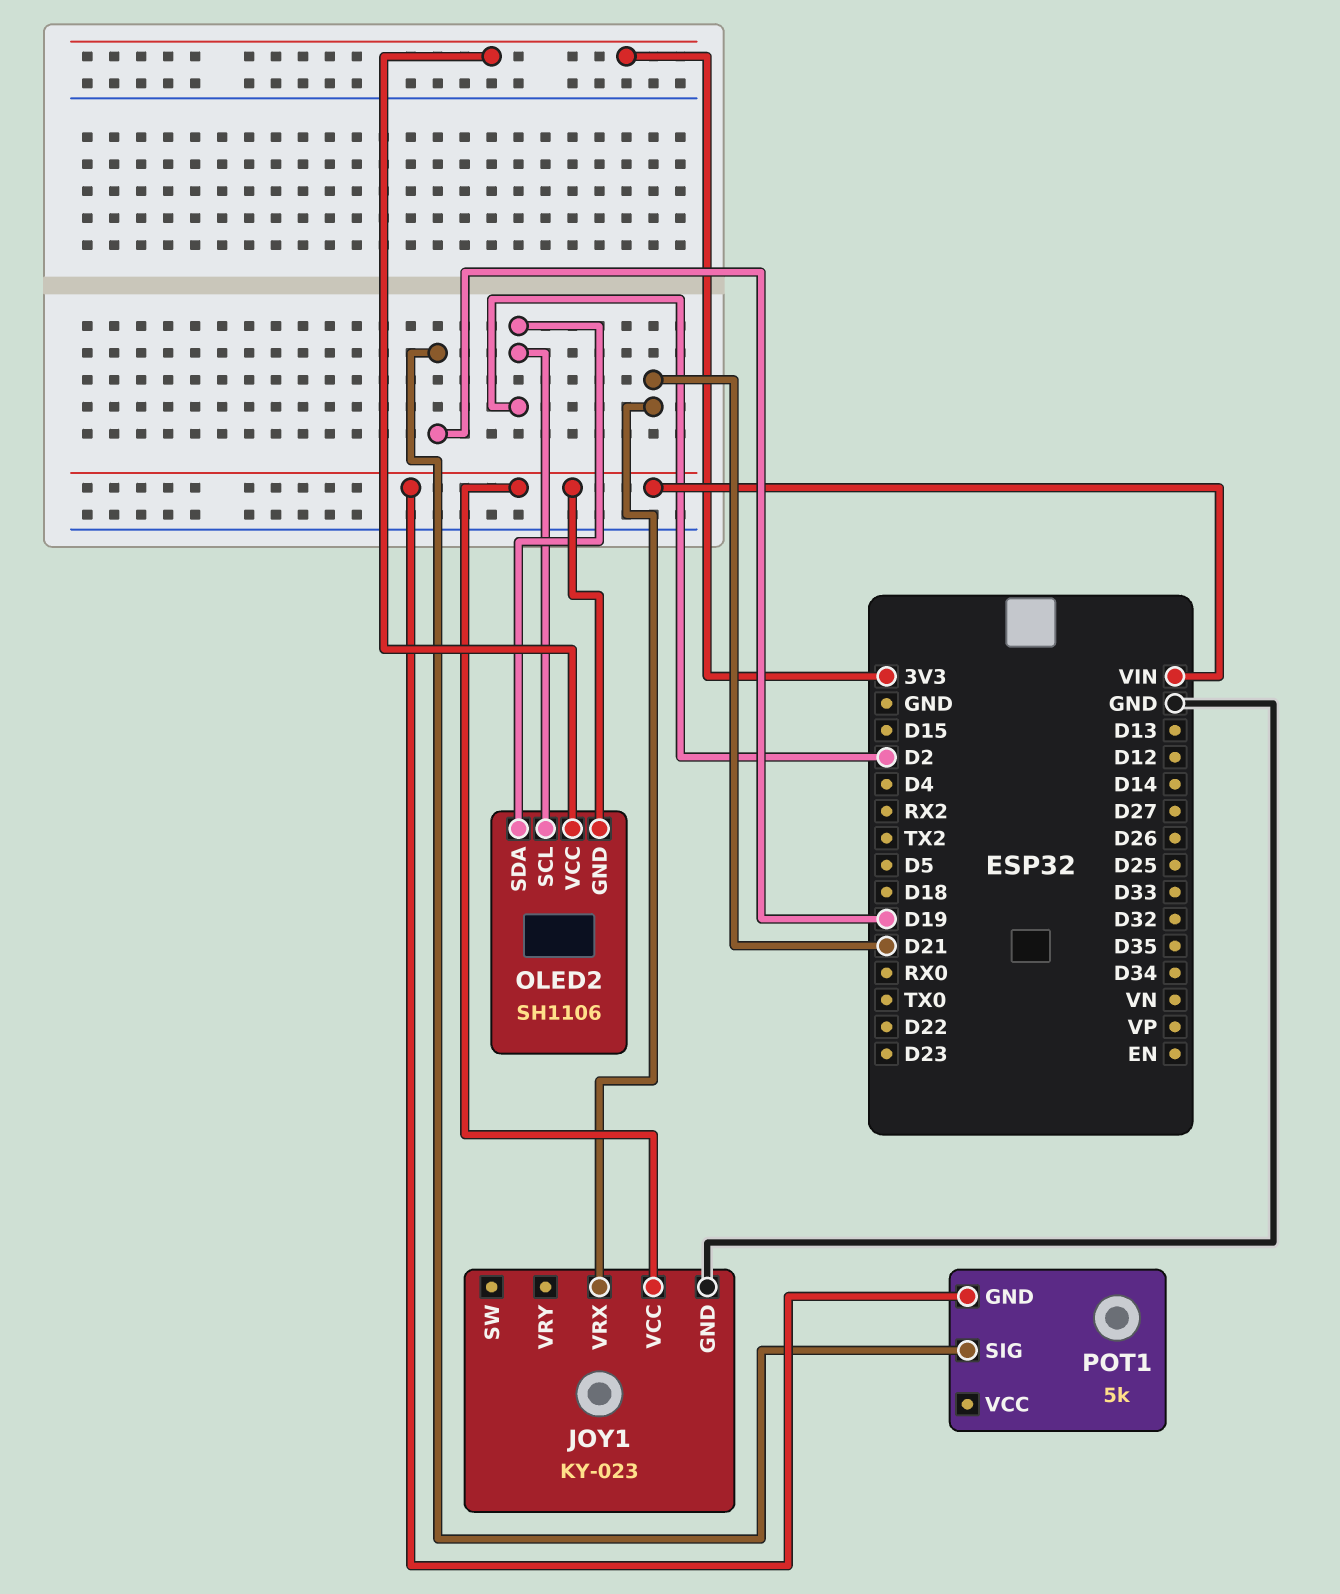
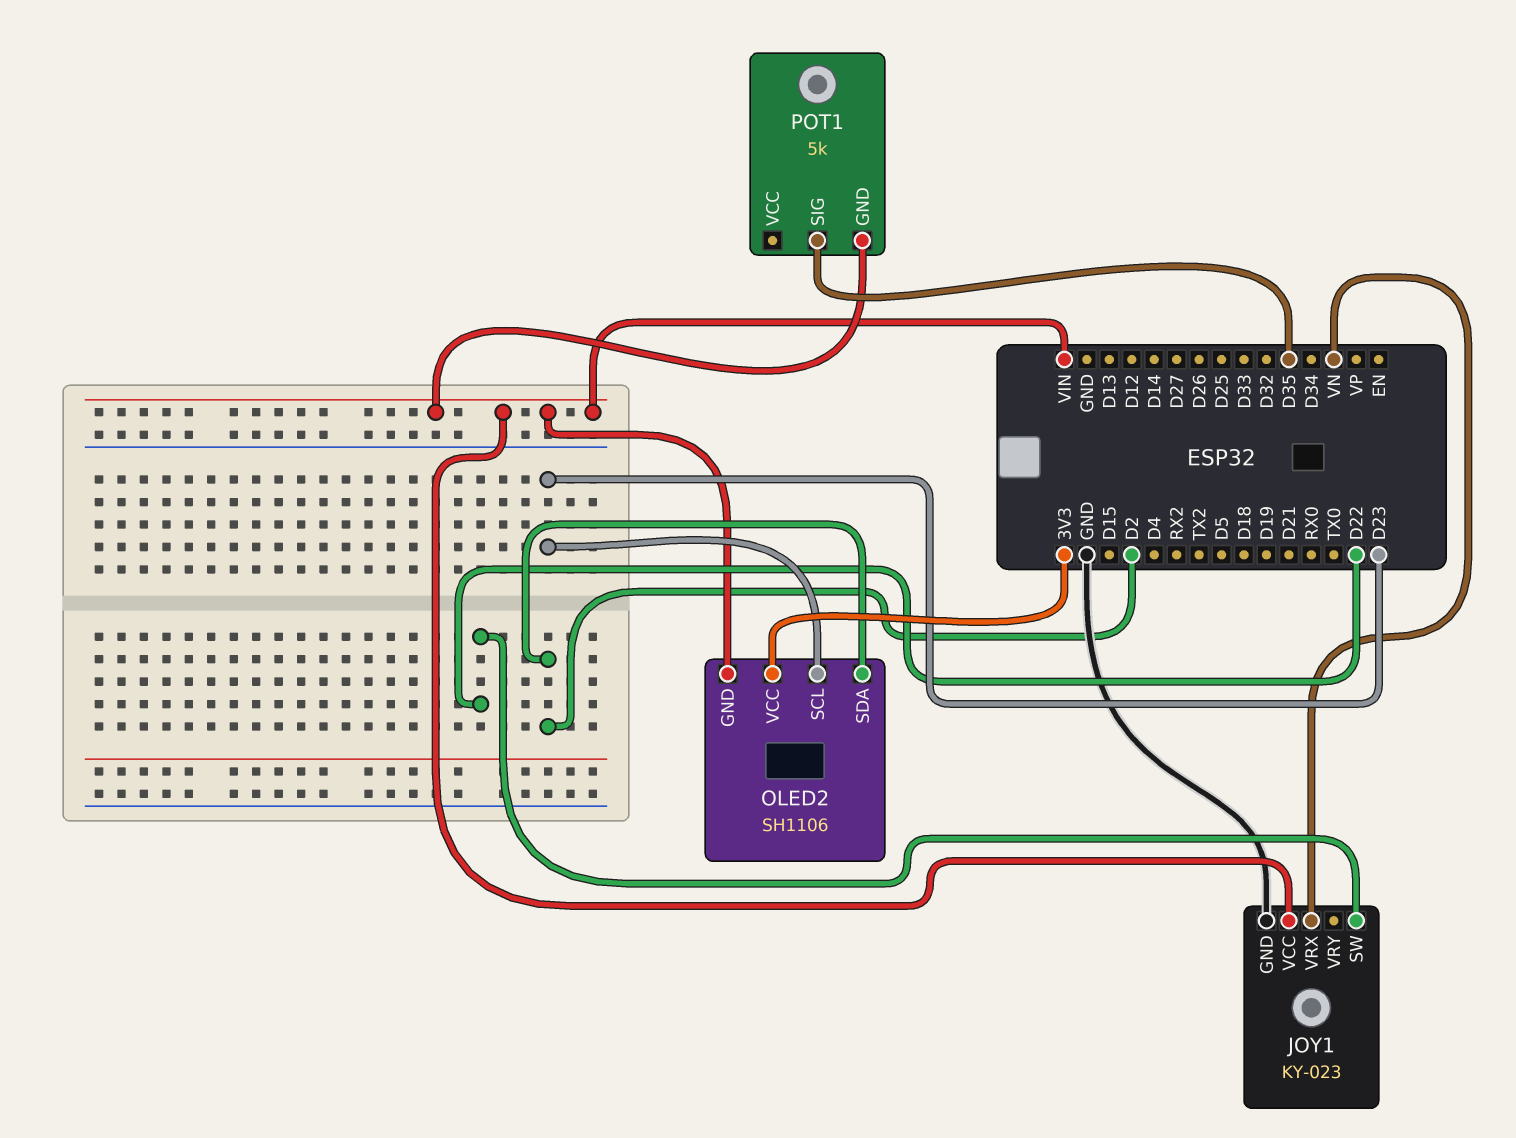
JOY1 pin SW: none -> D22
JOY1 pin VRX: D21 -> VN
OLED2 pin SCL: D2 -> D23
POT1 pin SIG: D19 -> D35

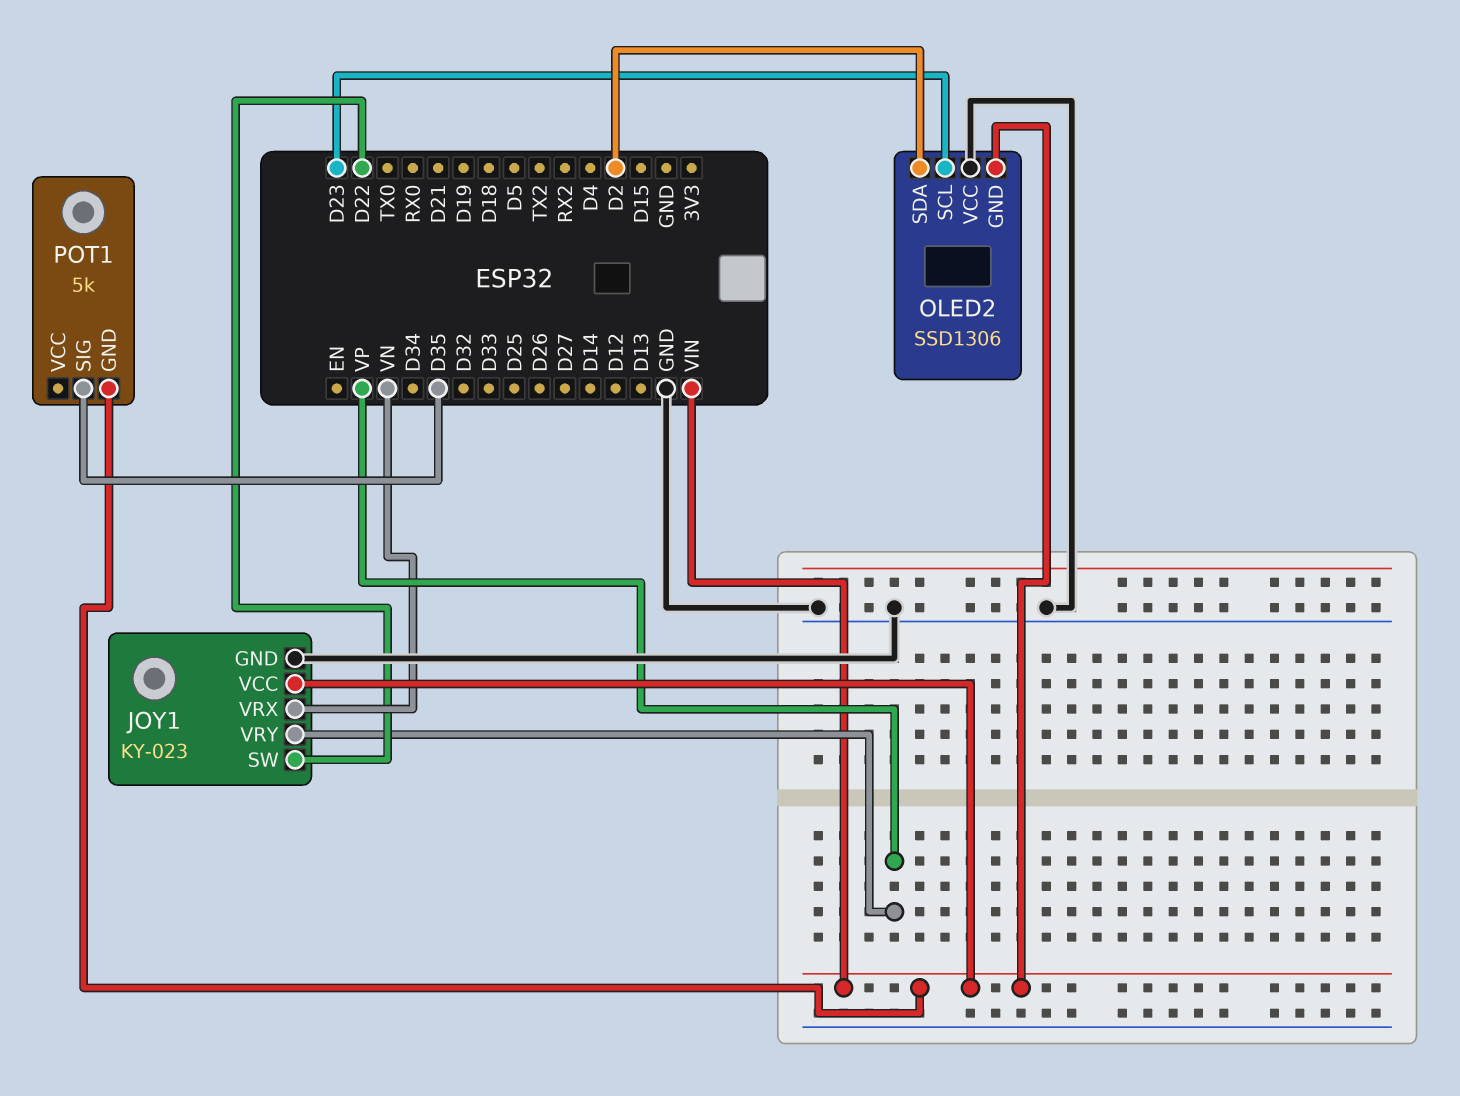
JOY1 pin VRY: none -> VP
OLED2: SH1106 -> SSD1306
OLED2 pin VCC: 3V3 -> GND

